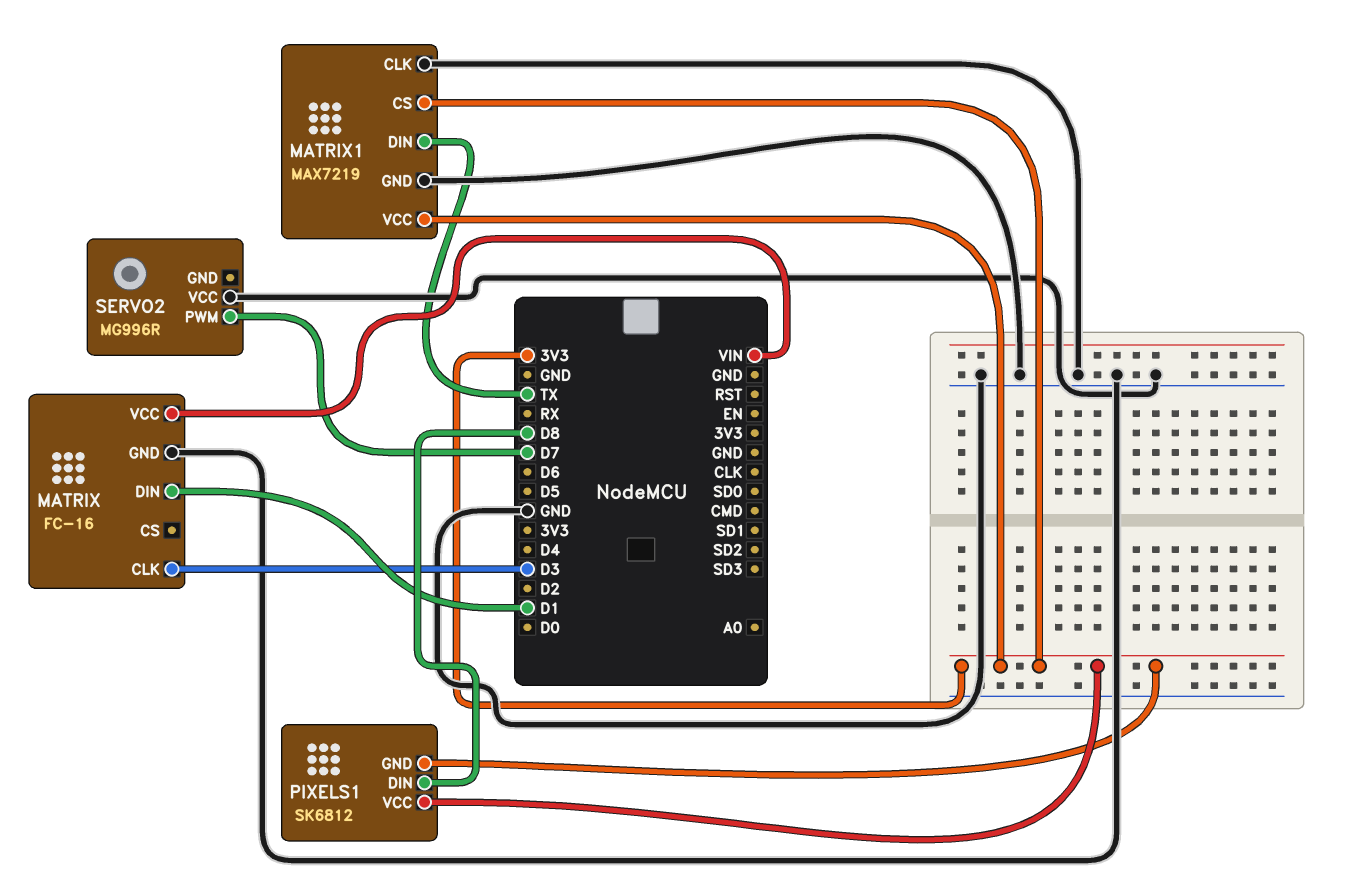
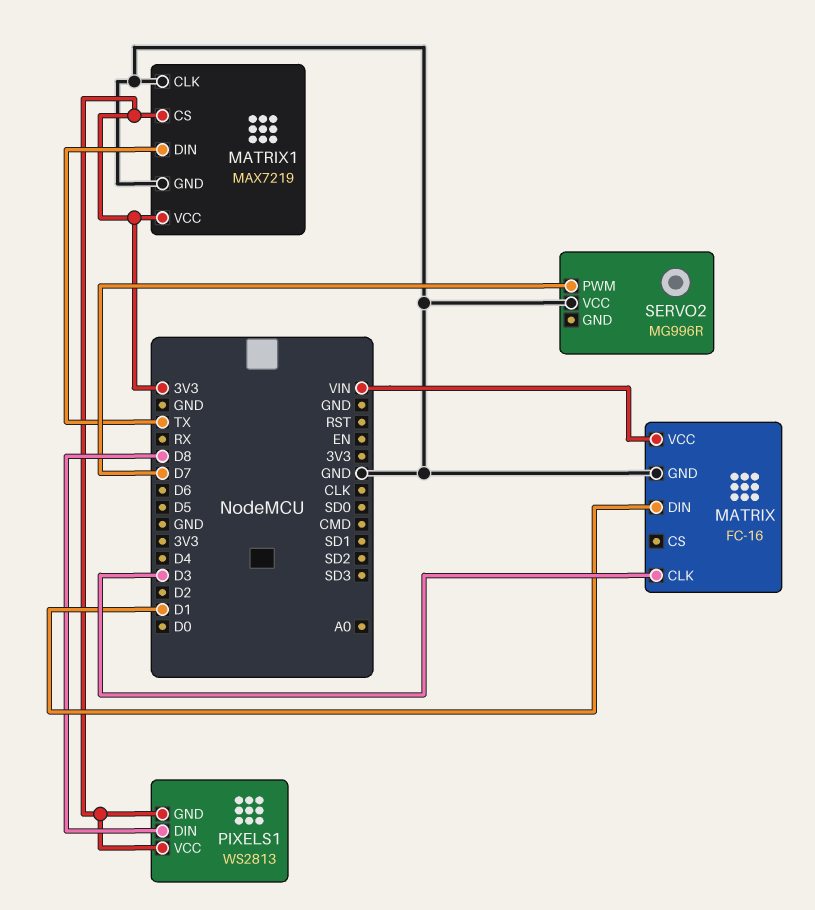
PIXELS1: SK6812 -> WS2813

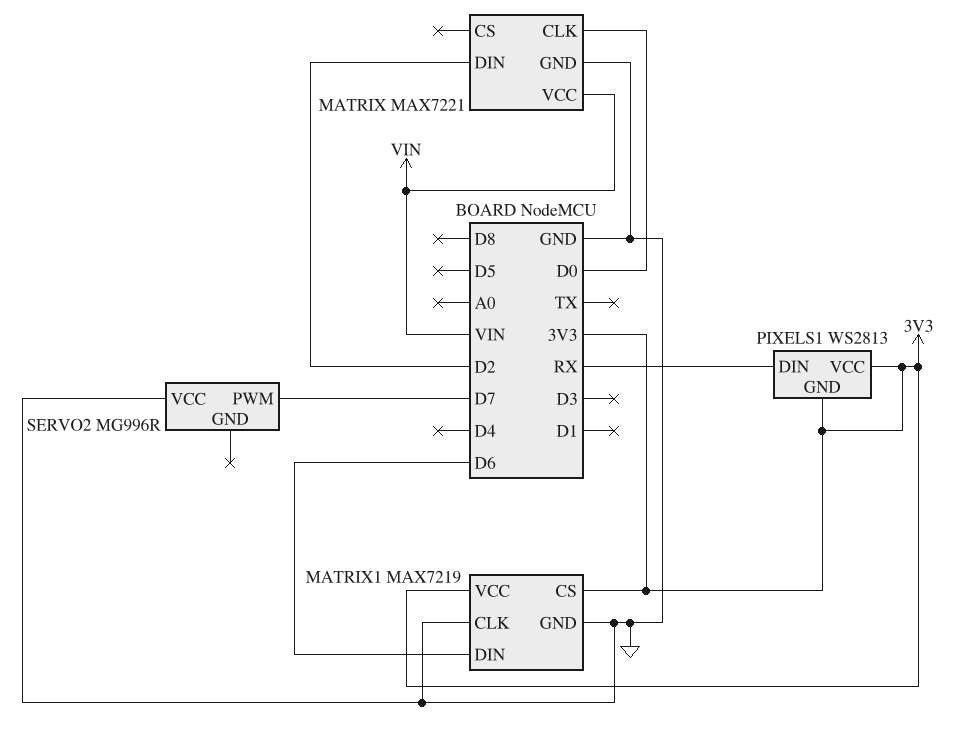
MATRIX: FC-16 -> MAX7221
MATRIX pin CLK: D3 -> D0
MATRIX pin DIN: D1 -> D2
MATRIX1 pin DIN: TX -> D6
PIXELS1 pin DIN: D8 -> RX

